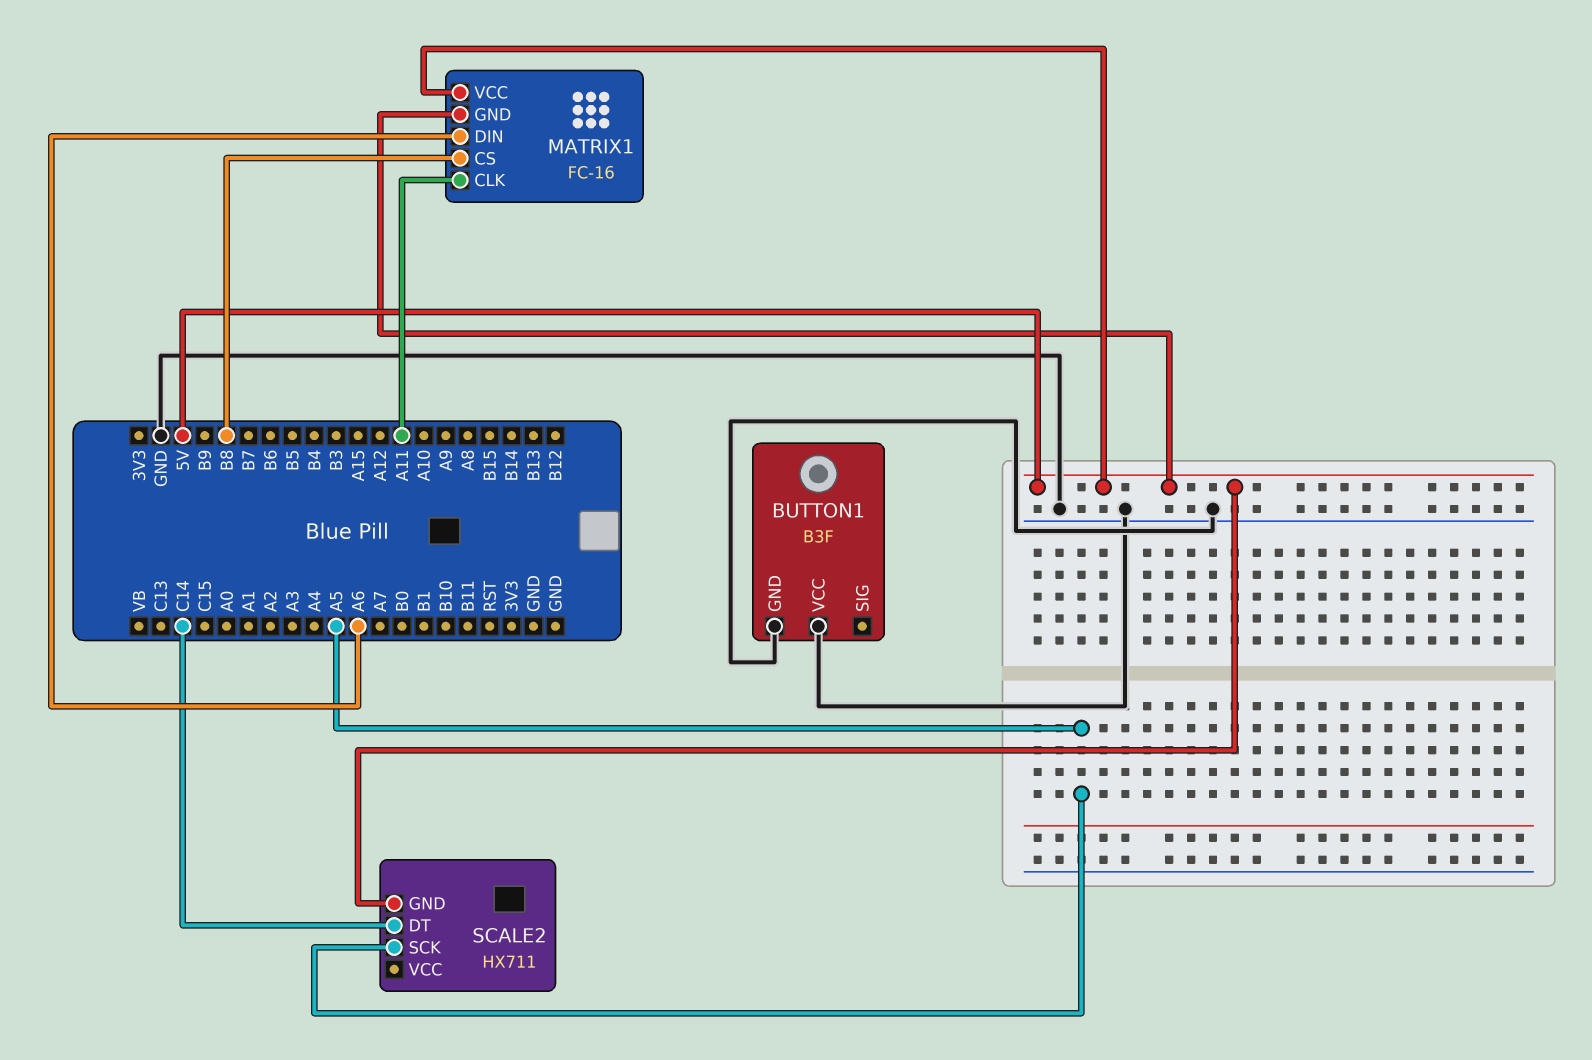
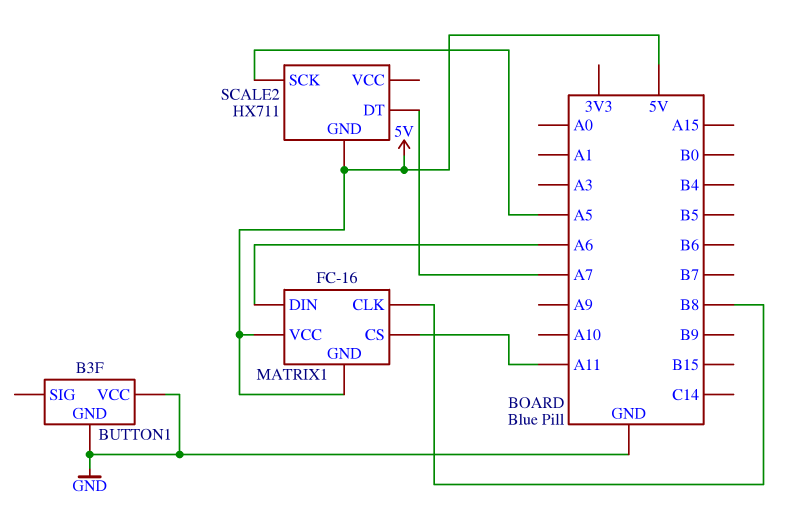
MATRIX1 pin CLK: A11 -> B8
MATRIX1 pin CS: B8 -> A11
SCALE2 pin DT: C14 -> A7

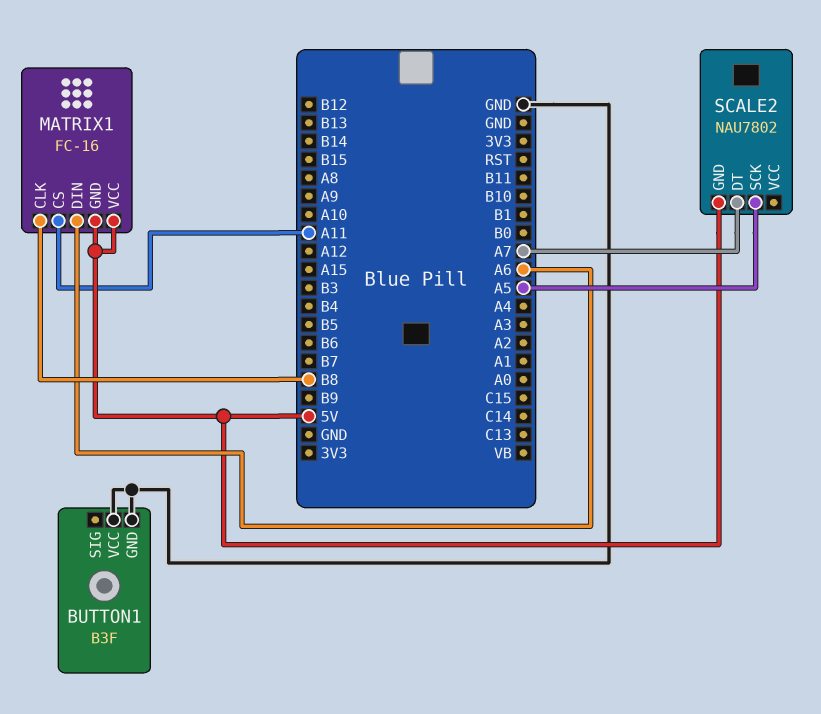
SCALE2: HX711 -> NAU7802

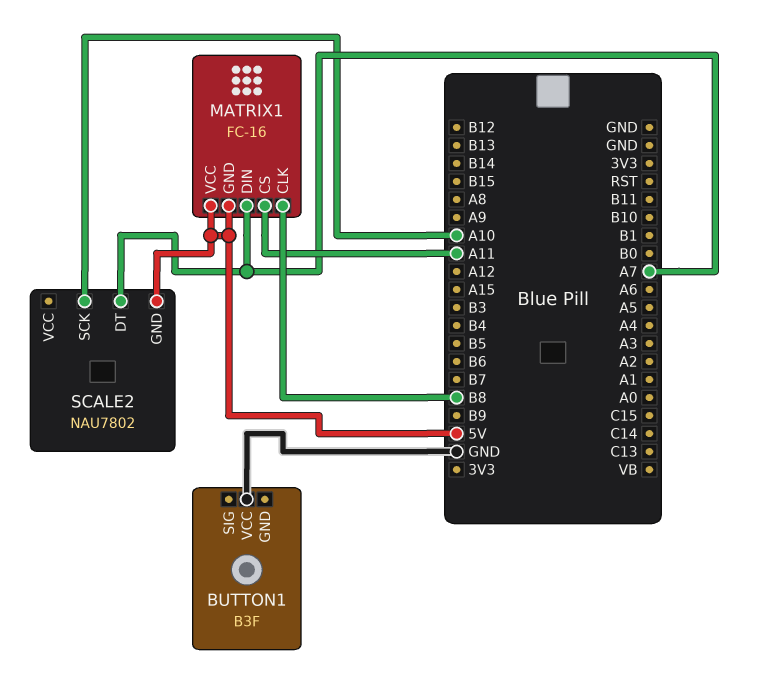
BUTTON1 pin GND: GND -> none
MATRIX1 pin DIN: A6 -> A7
SCALE2 pin SCK: A5 -> A10

